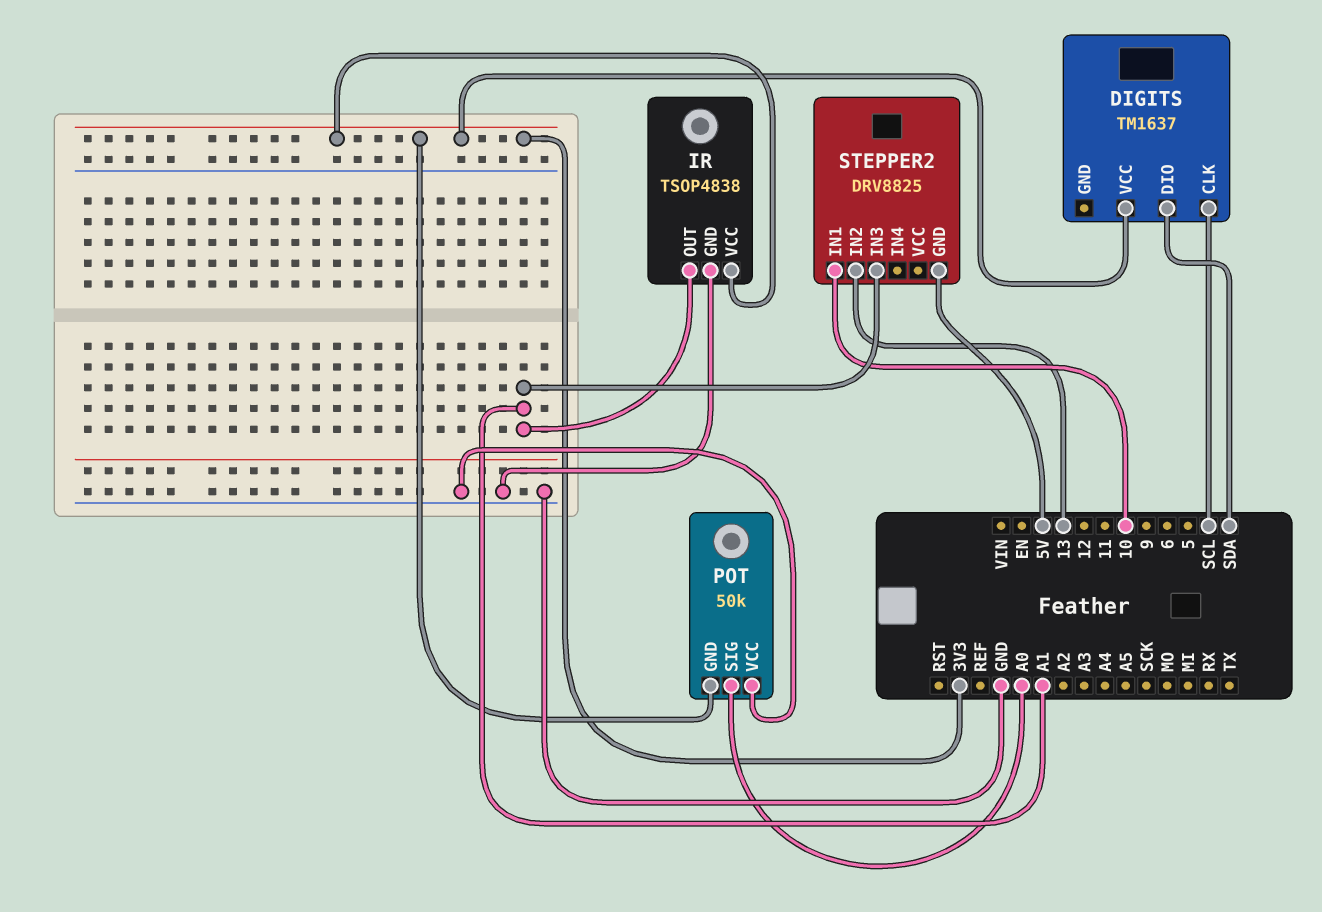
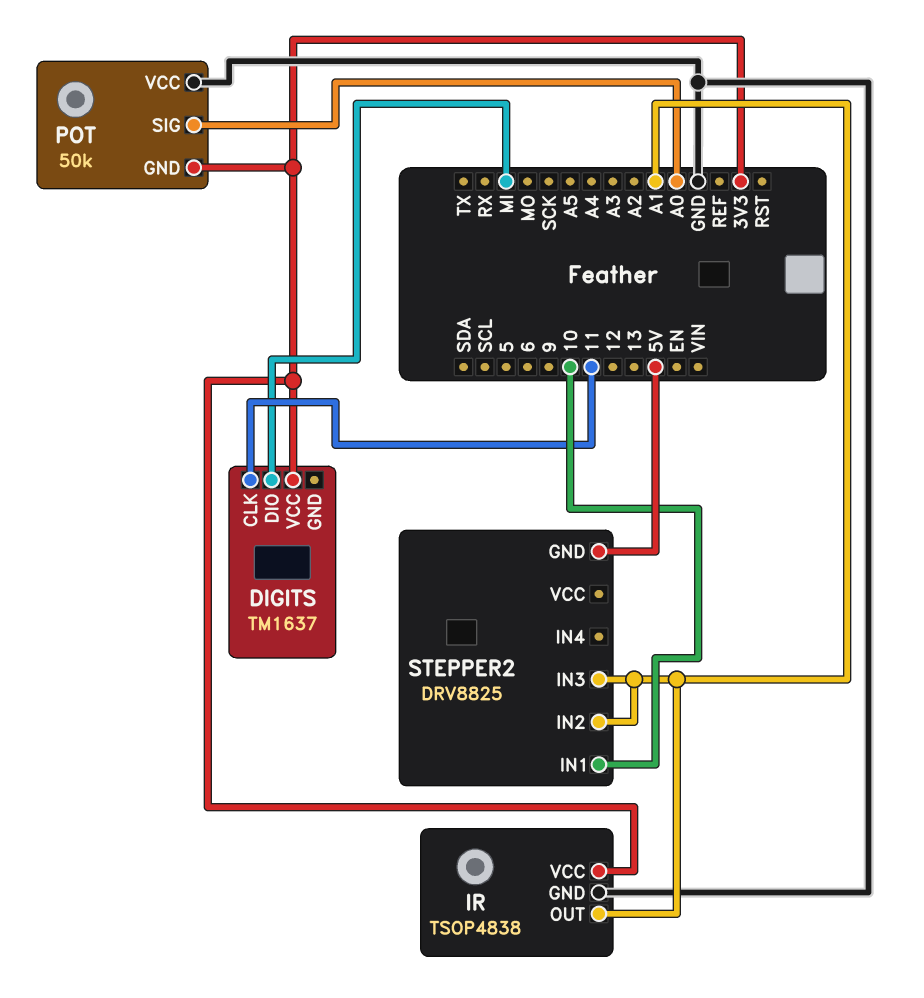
DIGITS pin CLK: SCL -> 11
DIGITS pin DIO: SDA -> MI
STEPPER2 pin IN2: 13 -> A1

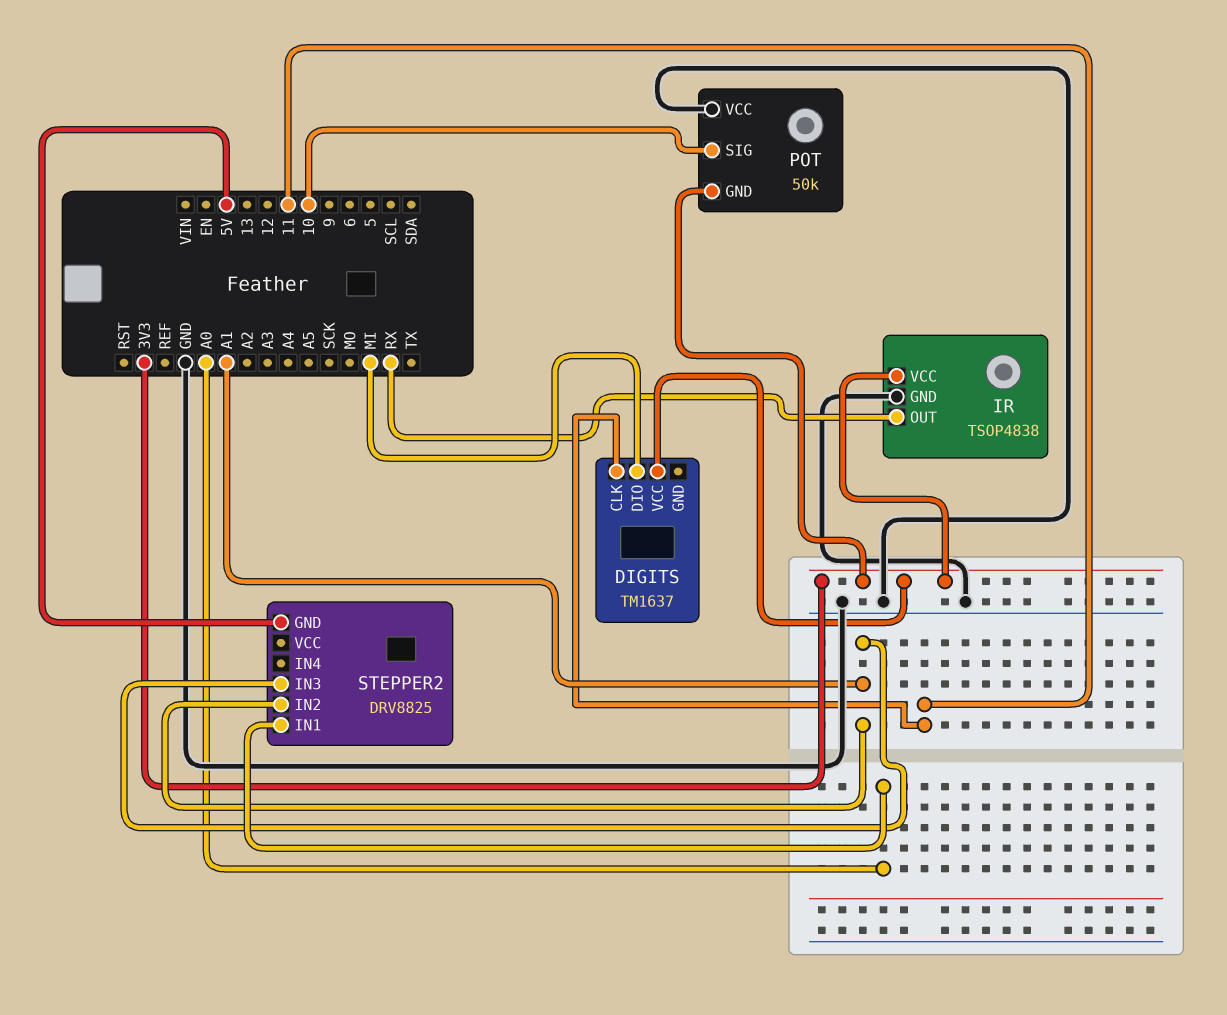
IR pin OUT: A1 -> RX
POT pin SIG: A0 -> 10
STEPPER2 pin IN1: 10 -> A0

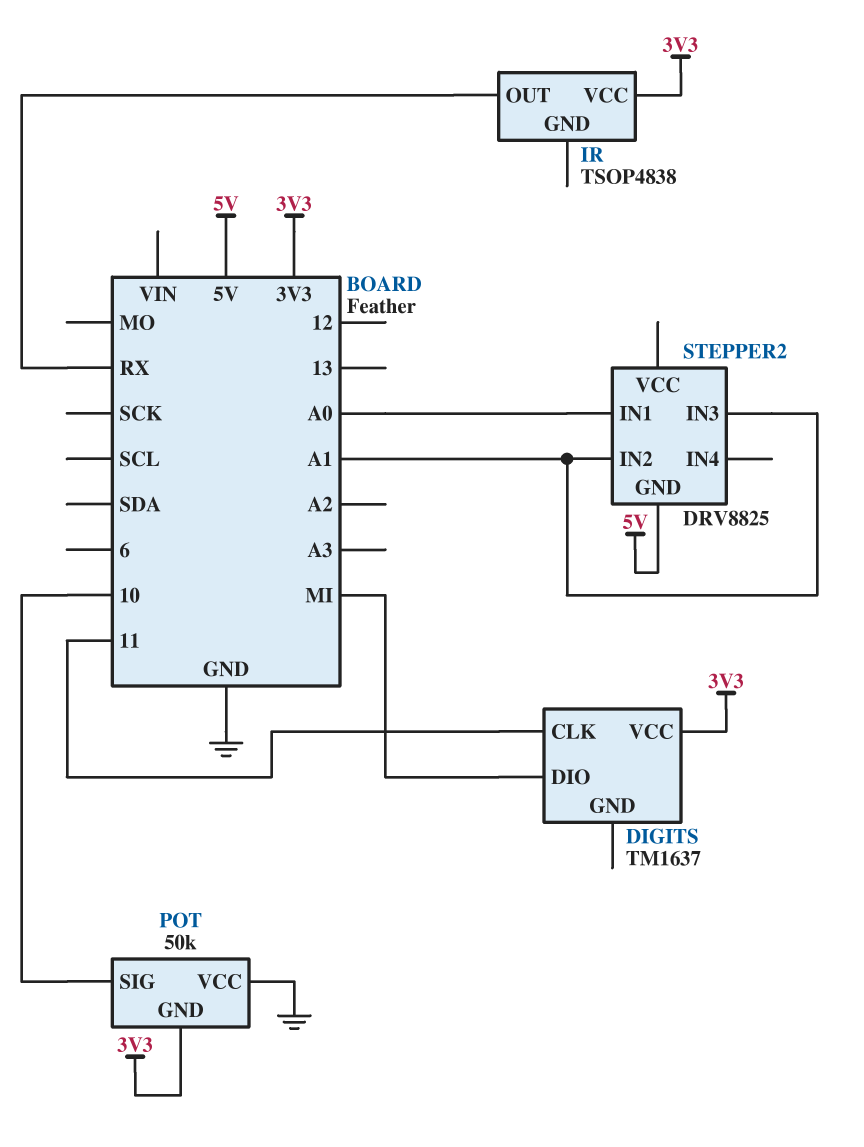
IR pin GND: GND -> none

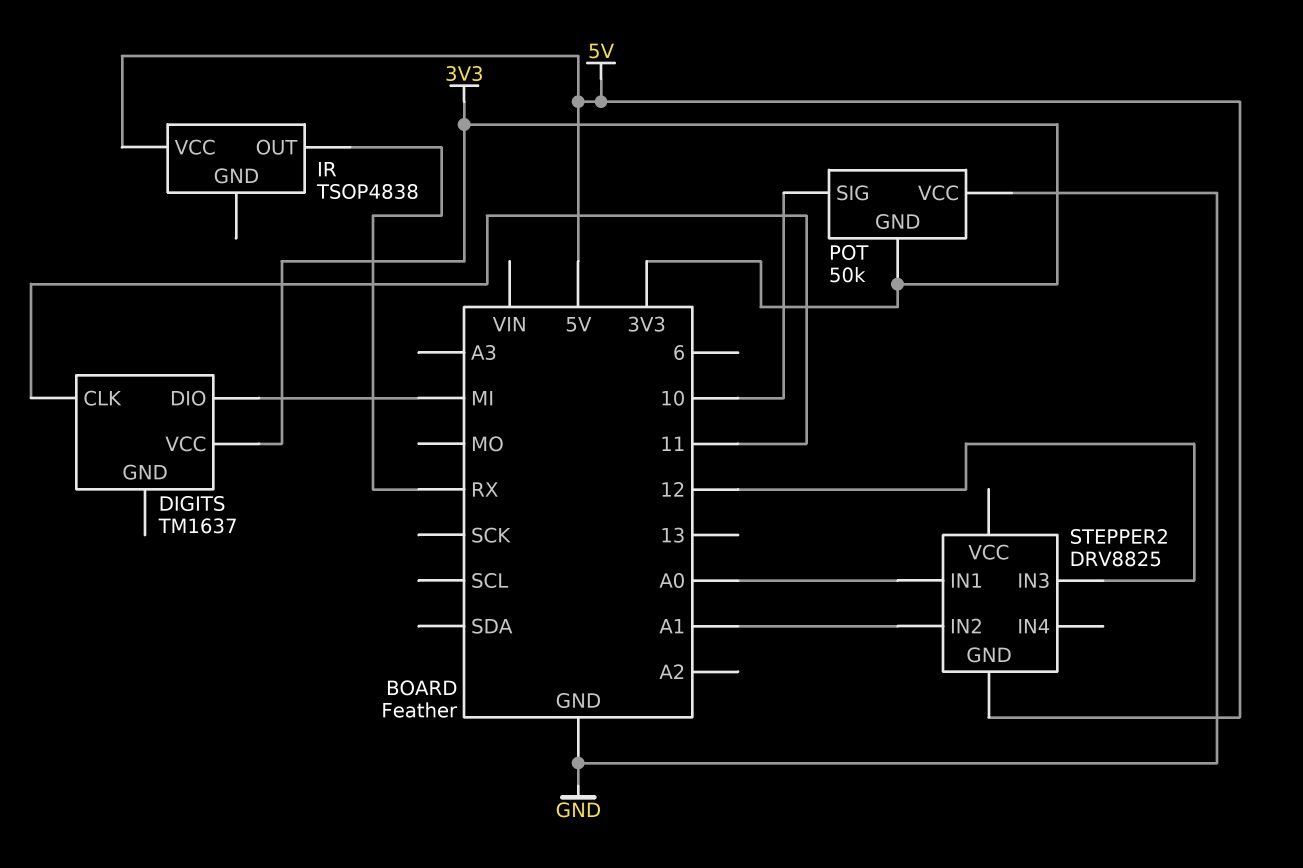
IR pin VCC: 3V3 -> 5V
STEPPER2 pin IN3: A1 -> 12

